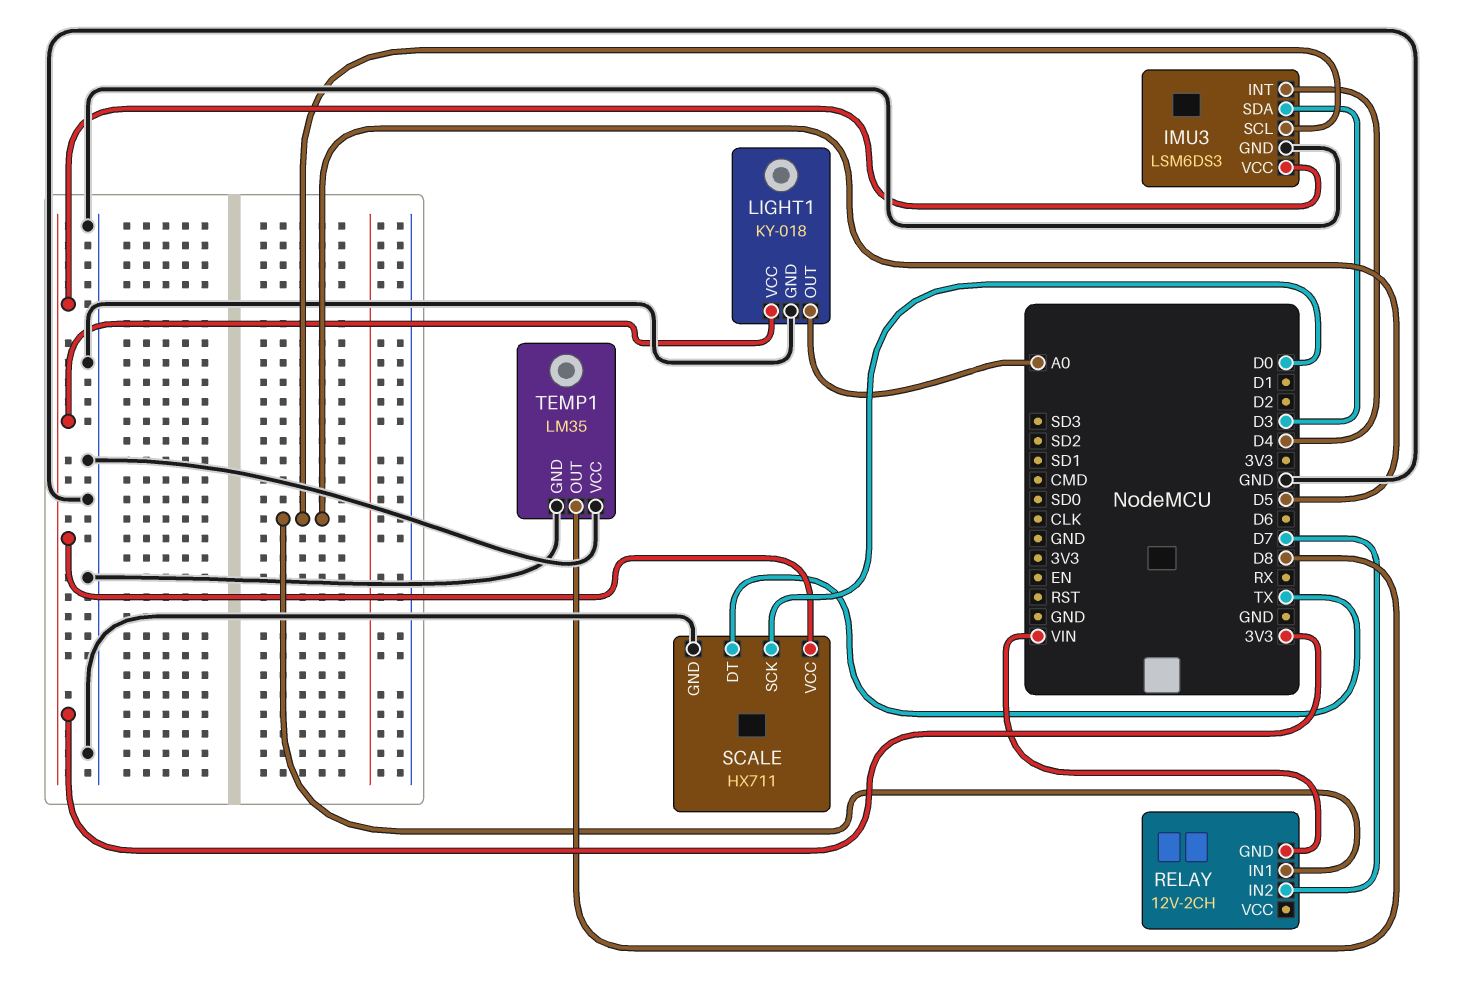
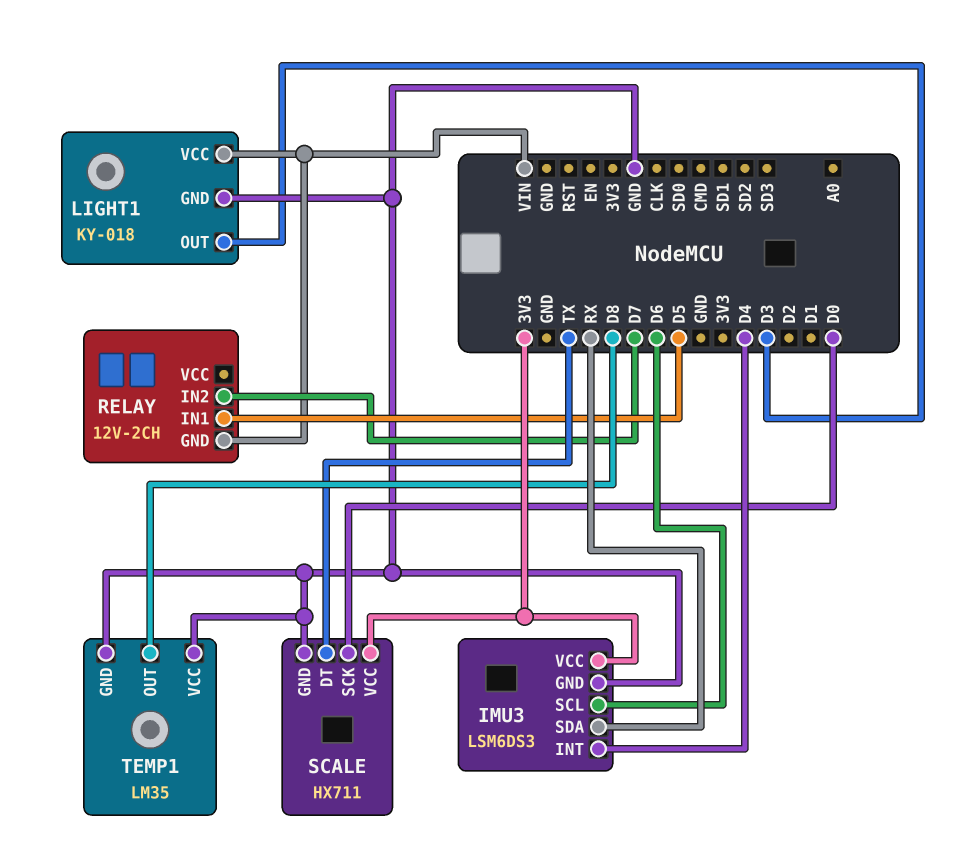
IMU3 pin SCL: D5 -> D6
IMU3 pin SDA: D3 -> RX
LIGHT1 pin OUT: A0 -> D3
LIGHT1 pin VCC: 3V3 -> VIN

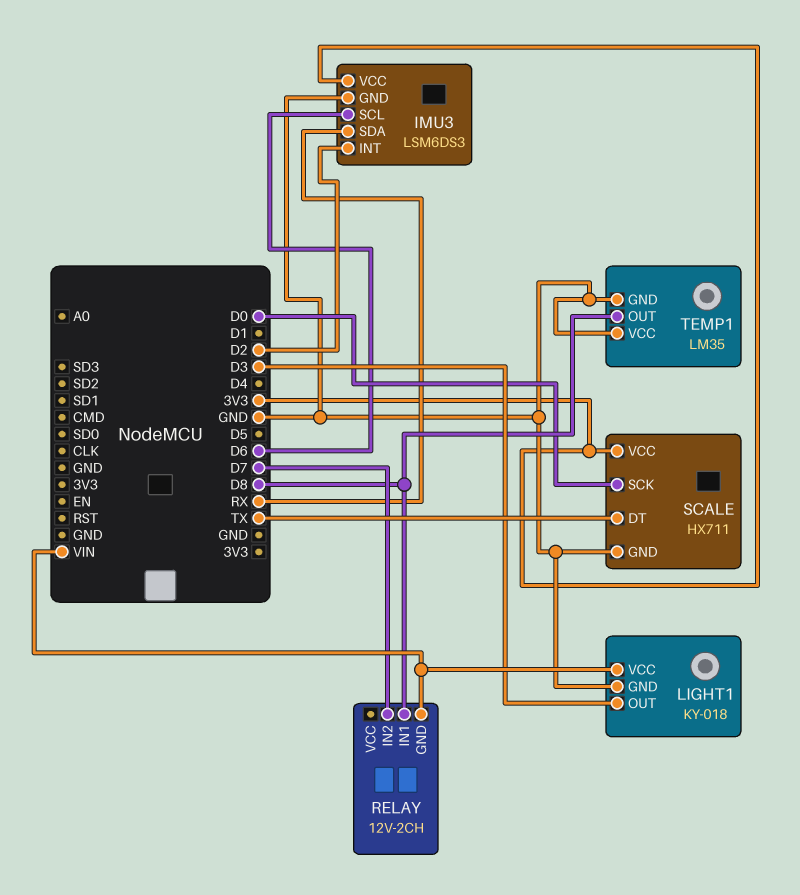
IMU3 pin INT: D4 -> D2
RELAY pin IN1: D5 -> D8

